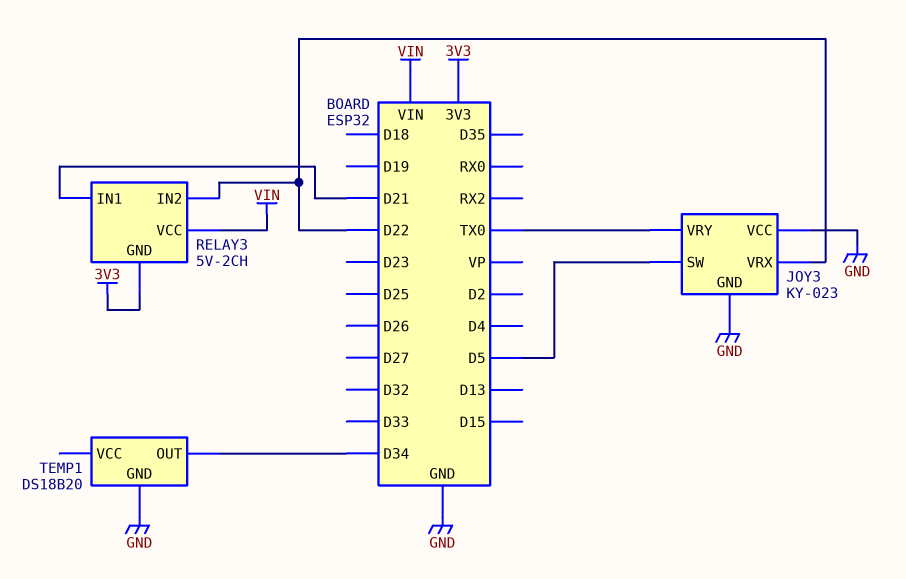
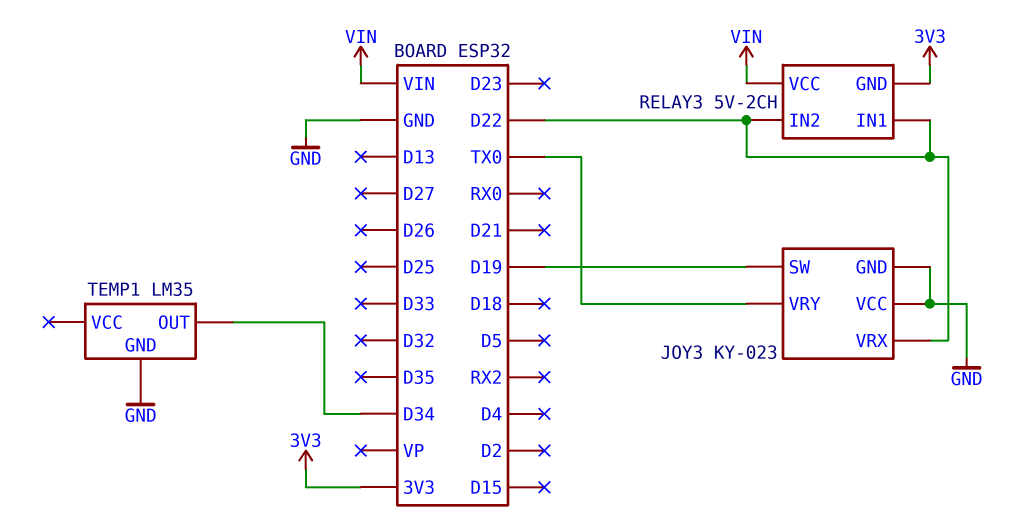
JOY3 pin SW: D5 -> D19
RELAY3 pin IN1: D21 -> D22
TEMP1: DS18B20 -> LM35

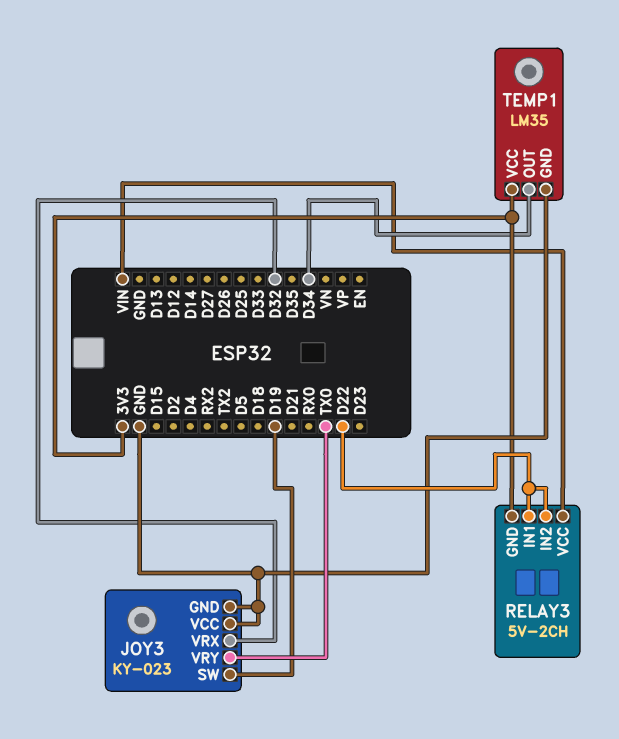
JOY3 pin VRX: D22 -> D32
TEMP1 pin VCC: none -> 3V3

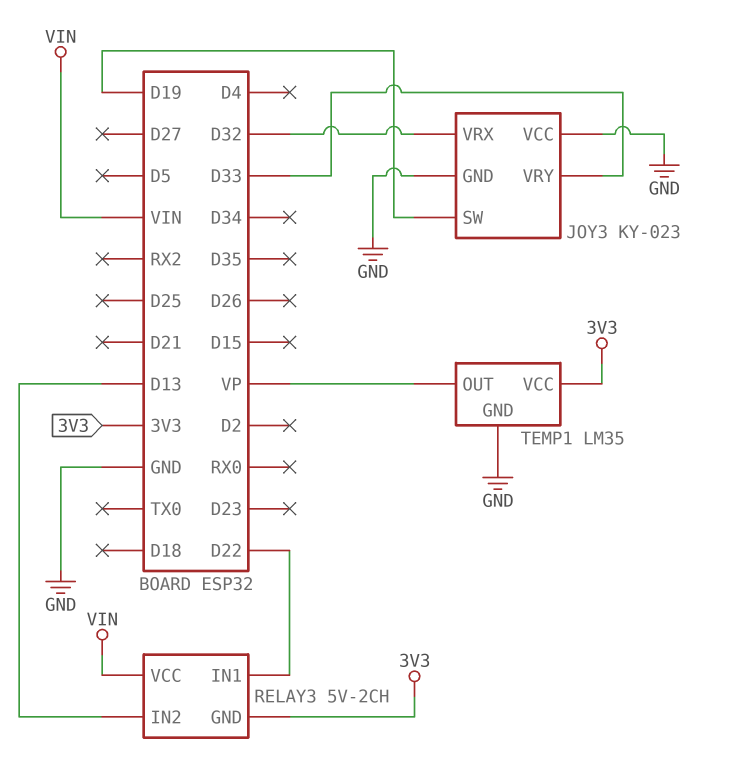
JOY3 pin VRY: TX0 -> D33
RELAY3 pin IN2: D22 -> D13
TEMP1 pin OUT: D34 -> VP

